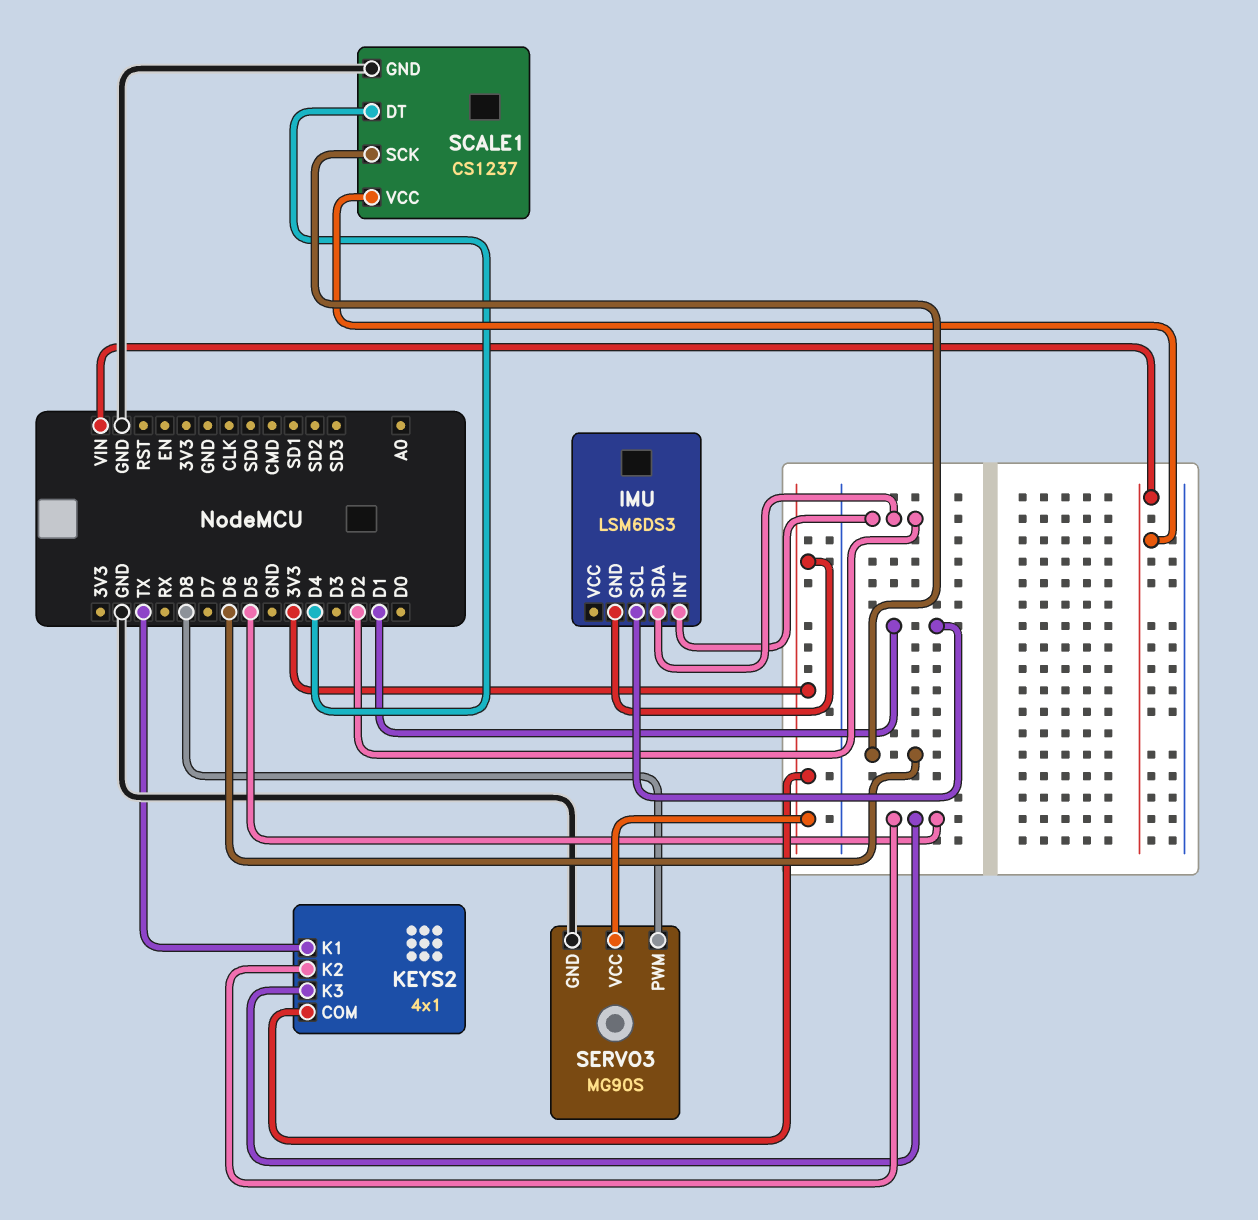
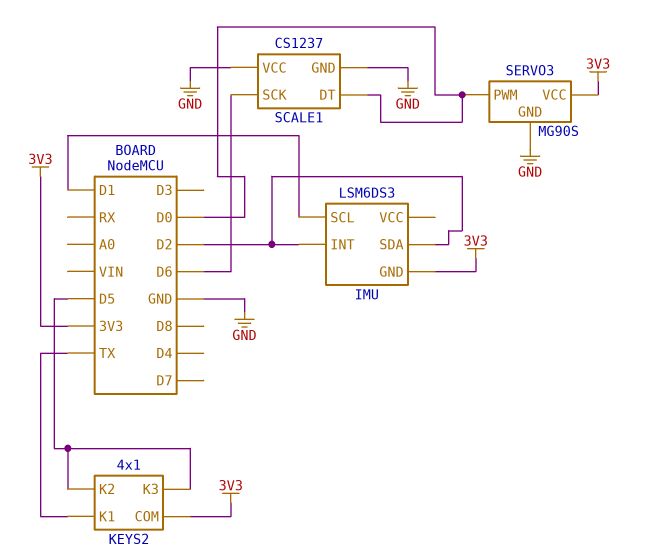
SCALE1 pin DT: D4 -> D0
SCALE1 pin VCC: VIN -> GND
SERVO3 pin PWM: D8 -> D0

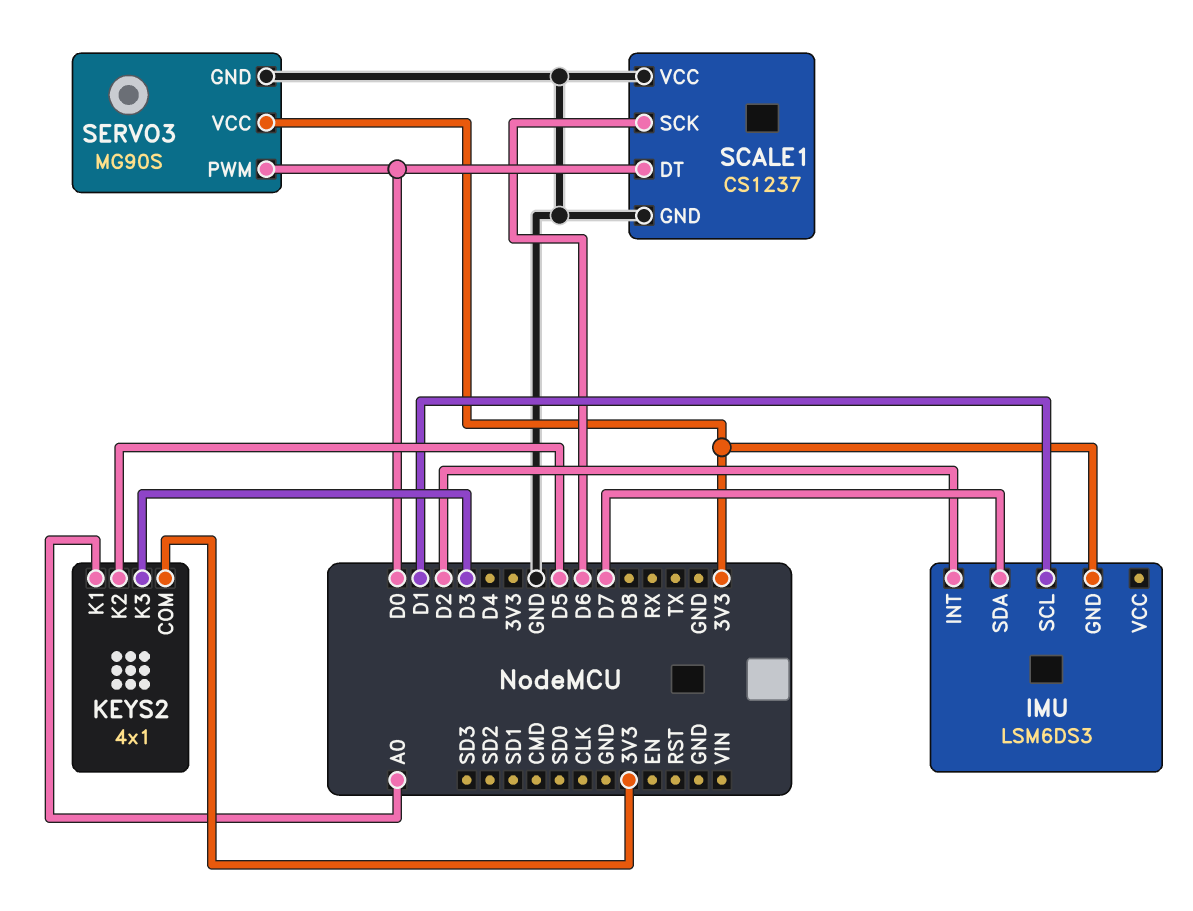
IMU pin SDA: D2 -> D7
KEYS2 pin K1: TX -> A0
KEYS2 pin K3: D5 -> D3

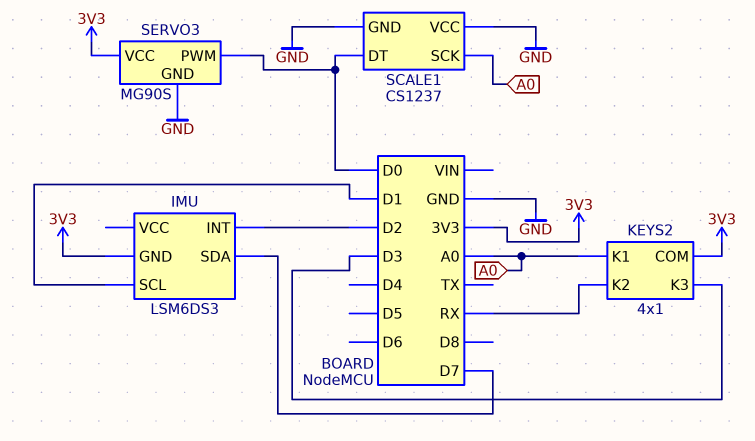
KEYS2 pin K2: D5 -> RX
SCALE1 pin SCK: D6 -> A0

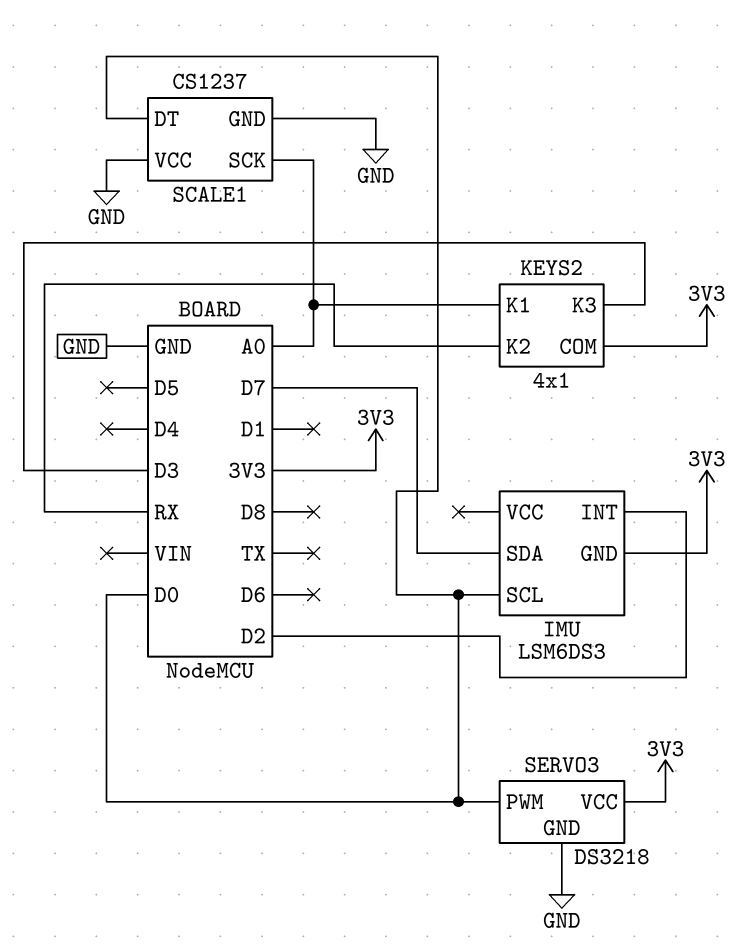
IMU pin SCL: D1 -> D0
SERVO3: MG90S -> DS3218

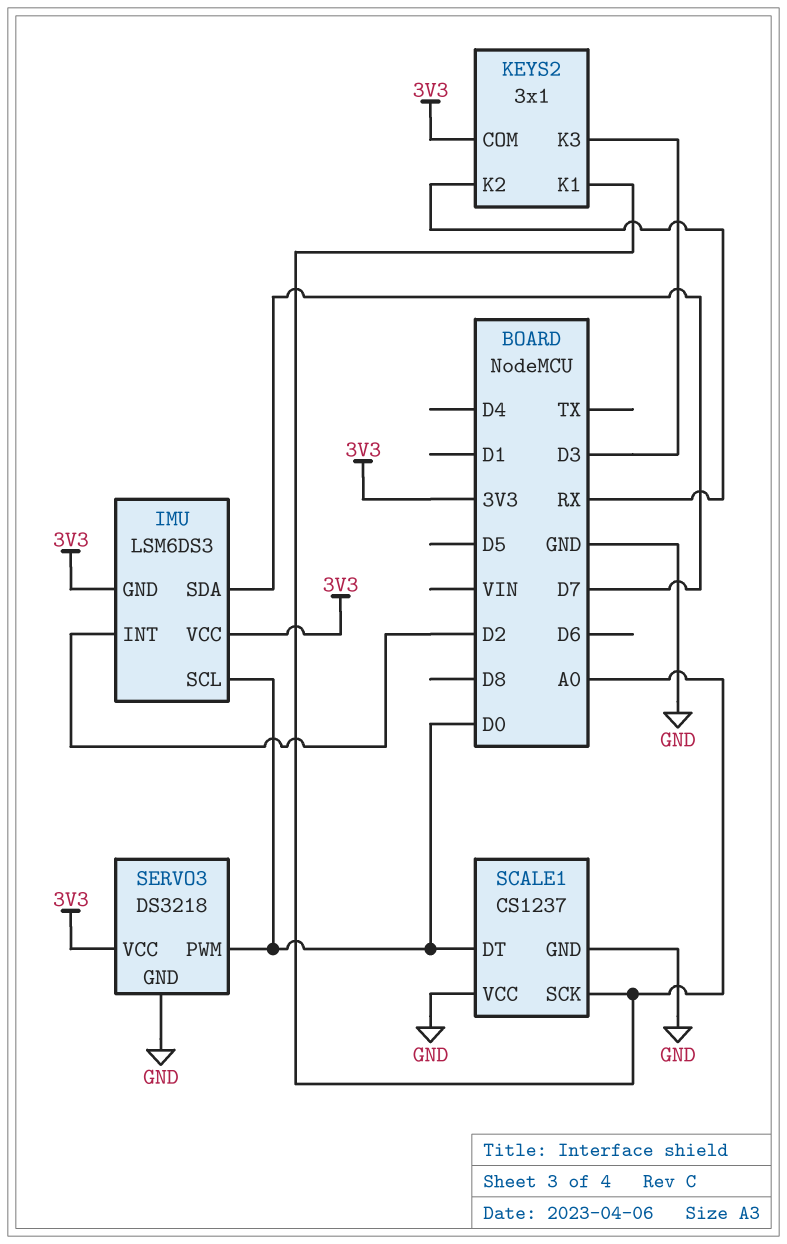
IMU pin VCC: none -> 3V3
KEYS2: 4x1 -> 3x1

